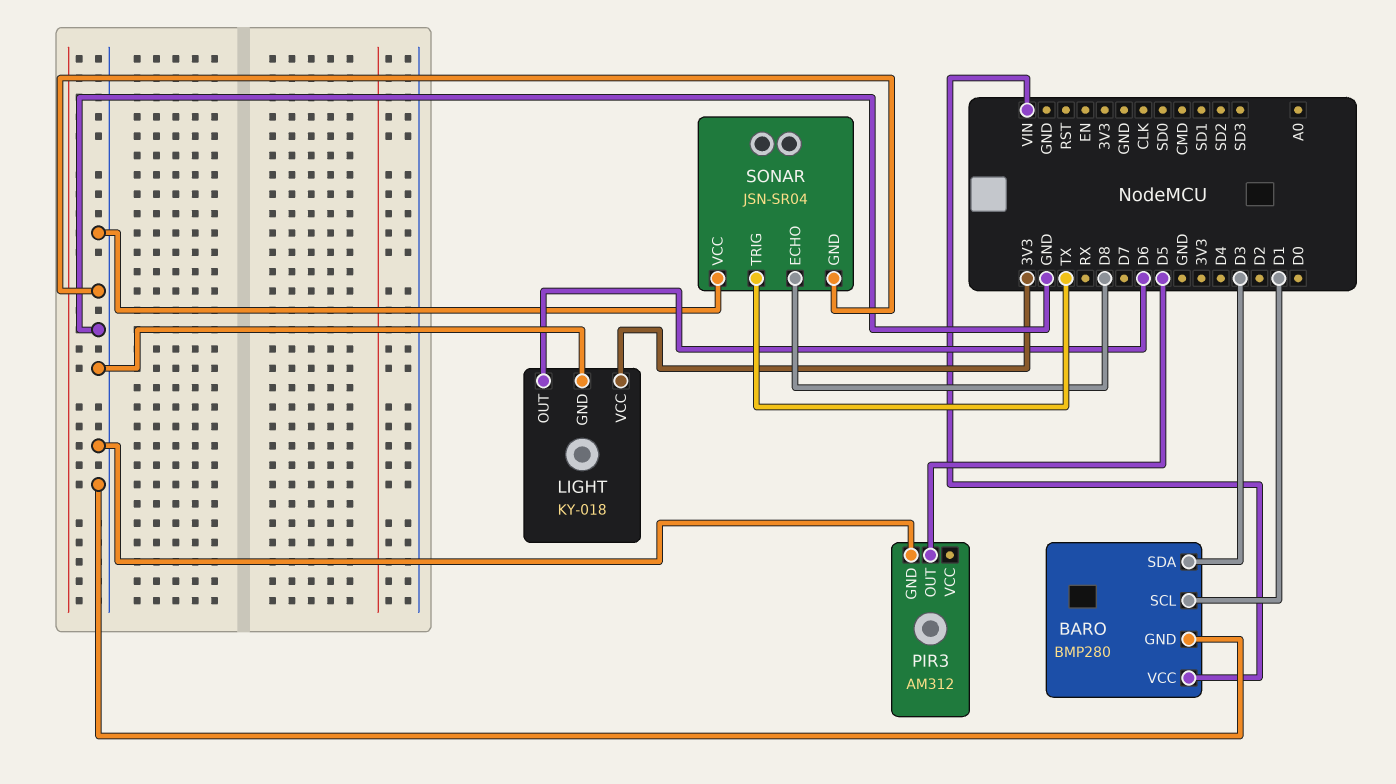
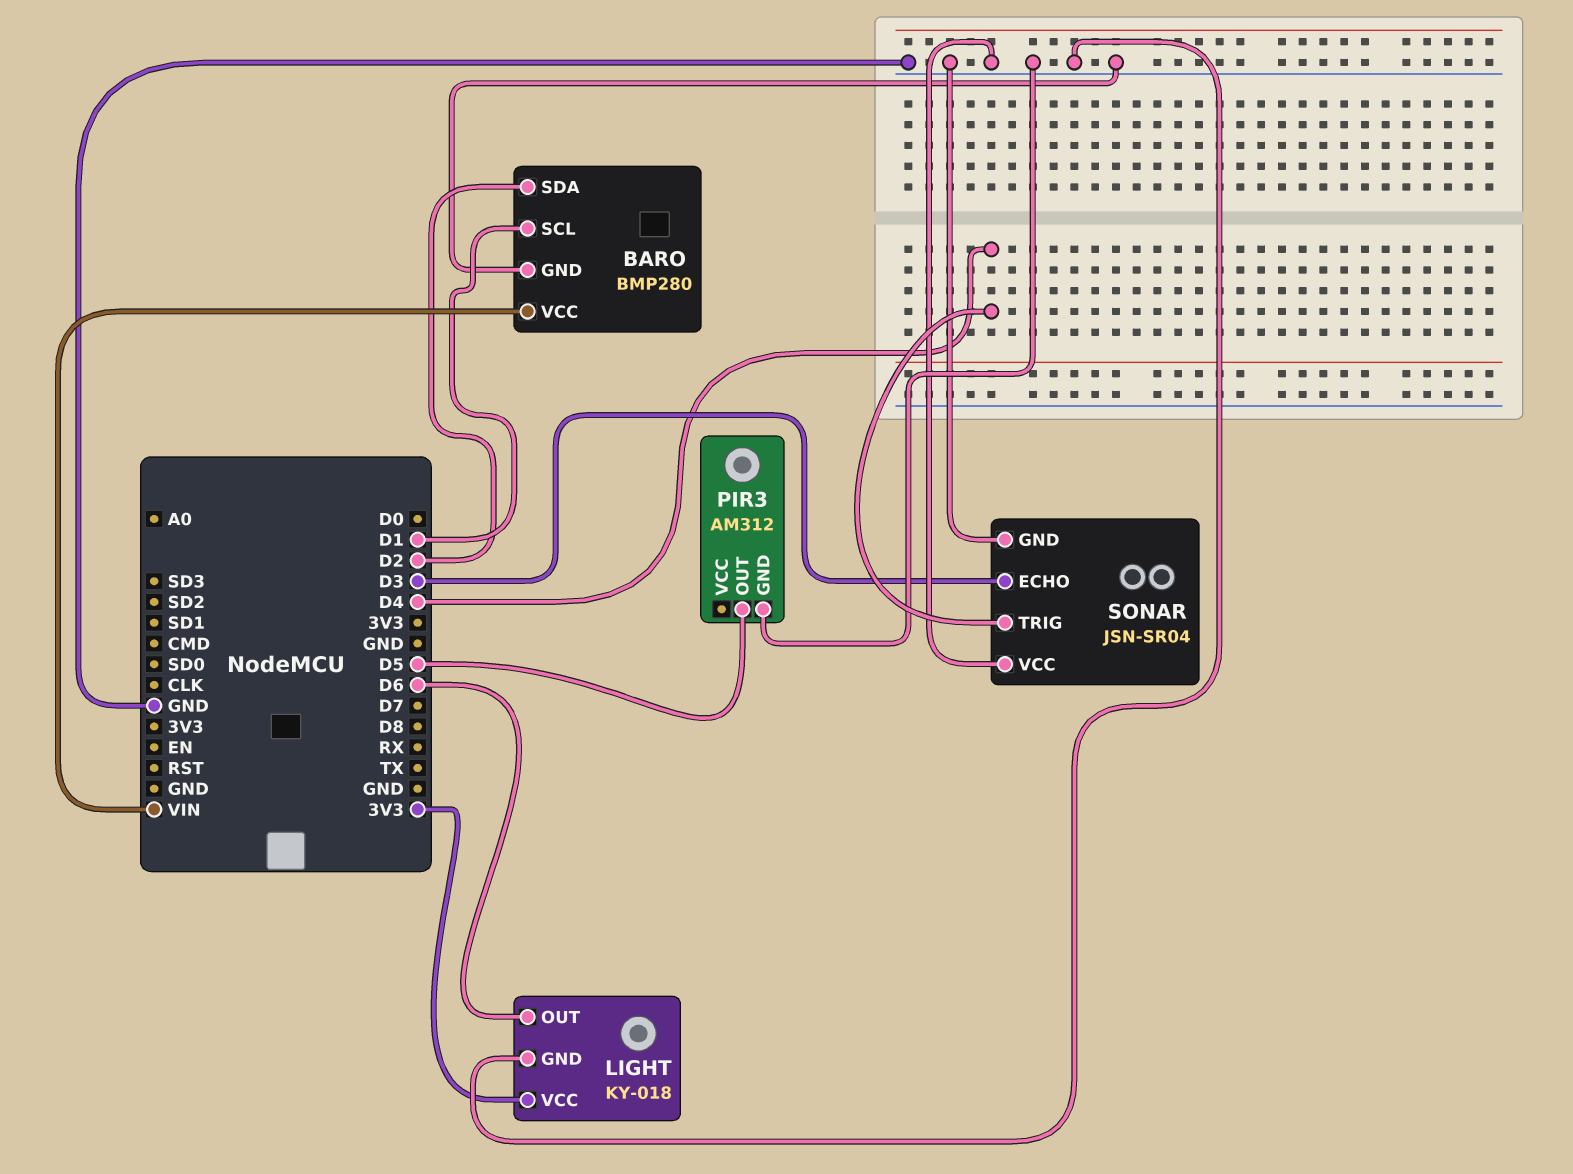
BARO pin SDA: D3 -> D2
SONAR pin ECHO: D8 -> D3
SONAR pin TRIG: TX -> D4

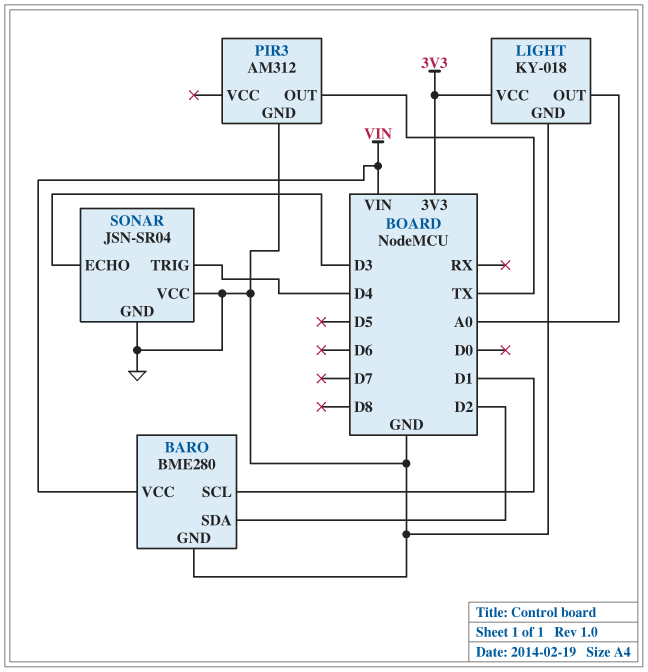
BARO: BMP280 -> BME280
LIGHT pin OUT: D6 -> A0
PIR3 pin OUT: D5 -> TX

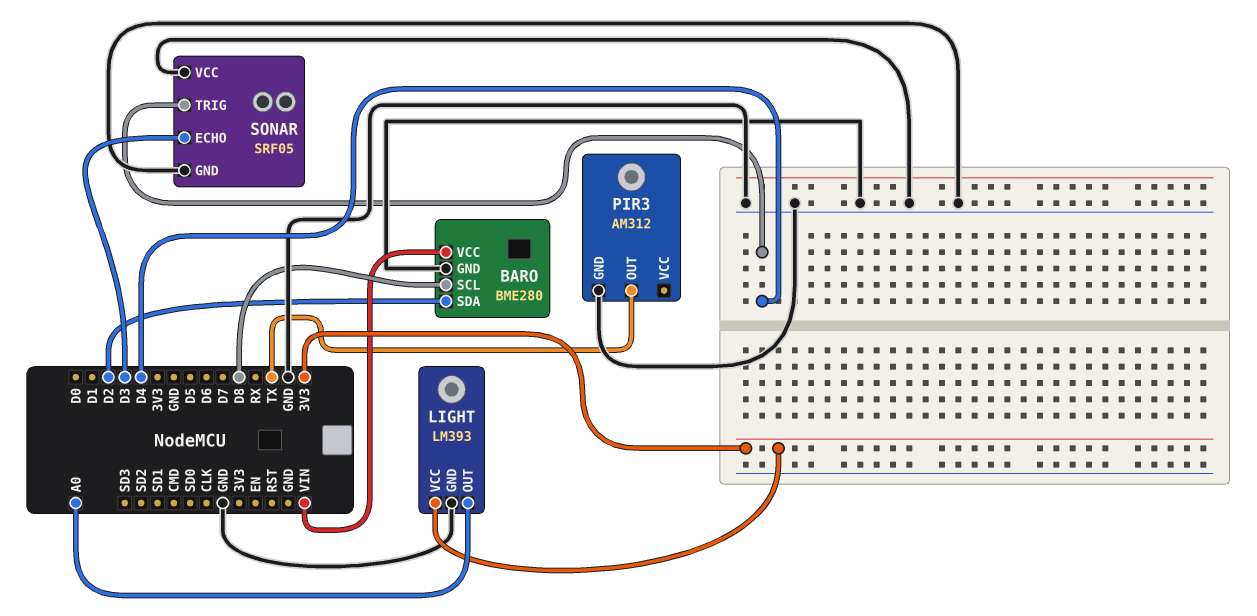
BARO pin SCL: D1 -> D8
LIGHT: KY-018 -> LM393
SONAR: JSN-SR04 -> SRF05

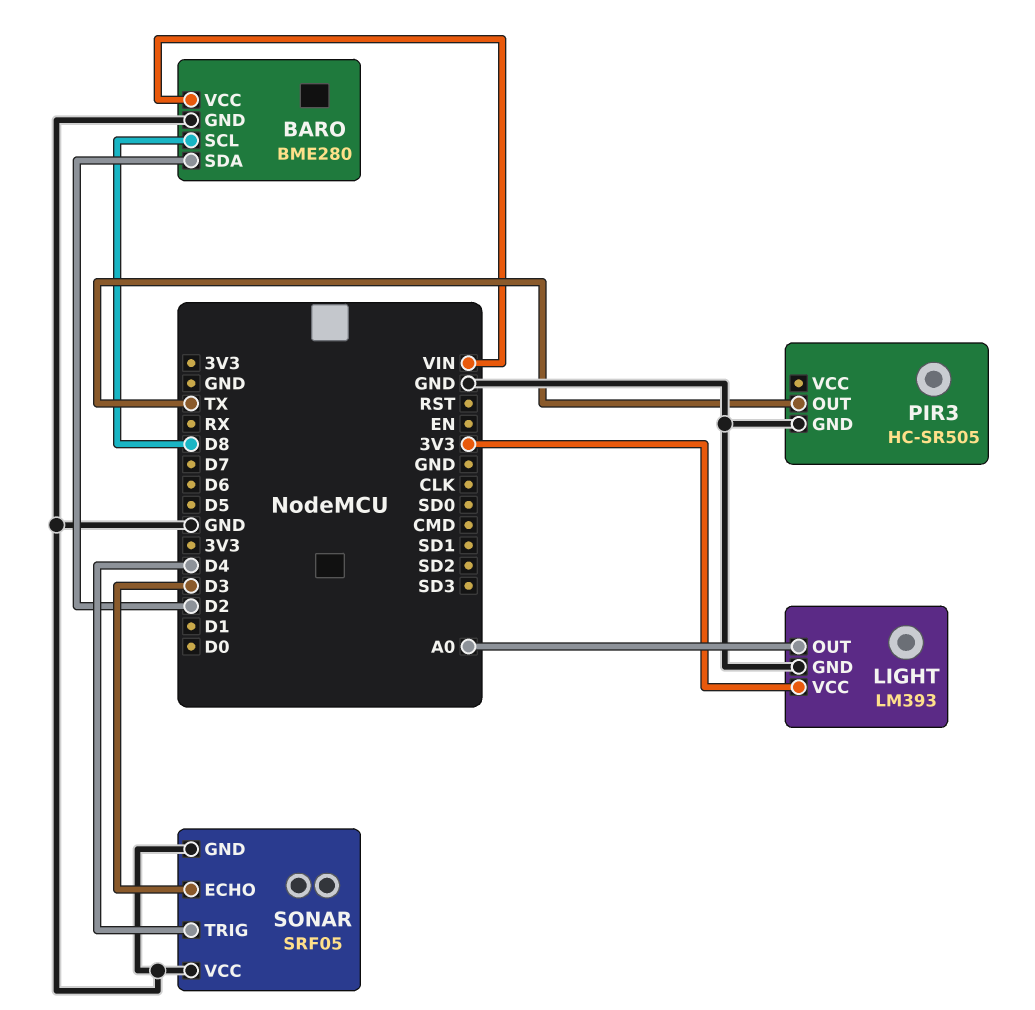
PIR3: AM312 -> HC-SR505

